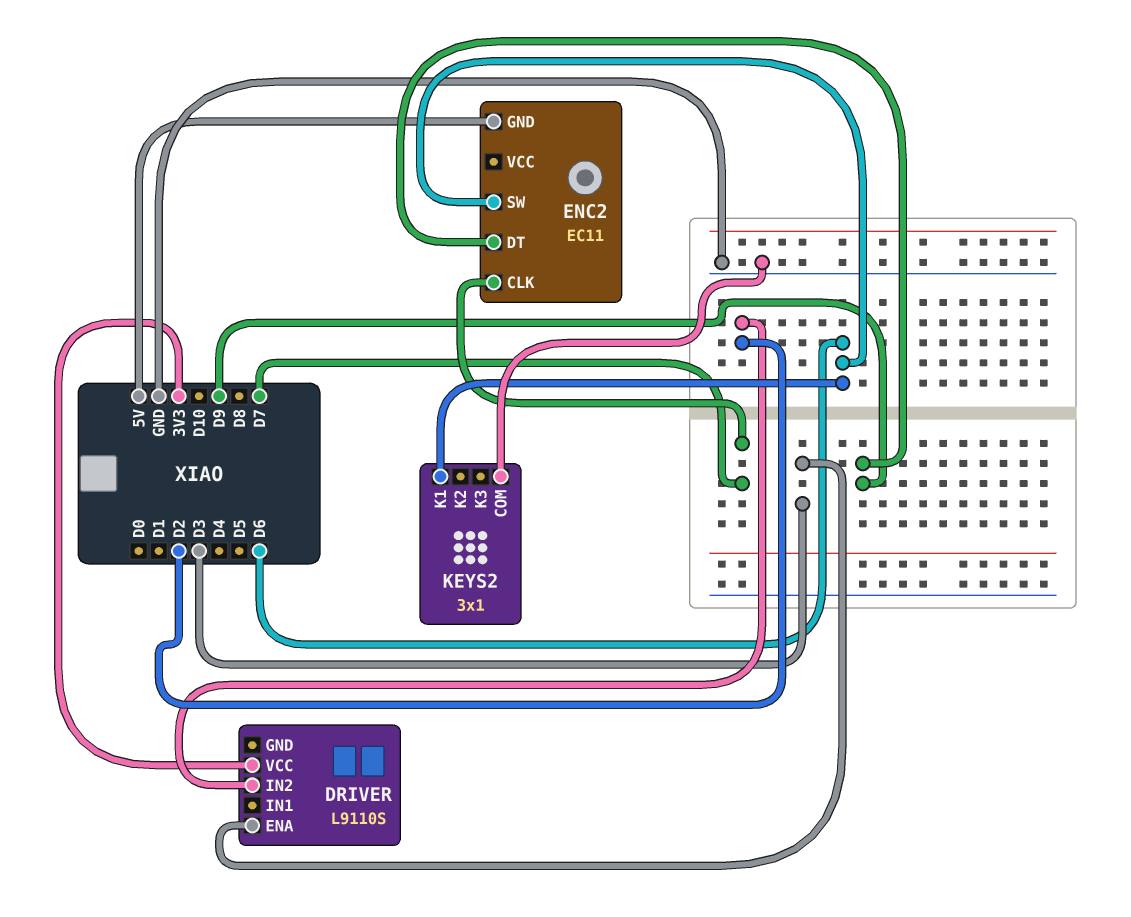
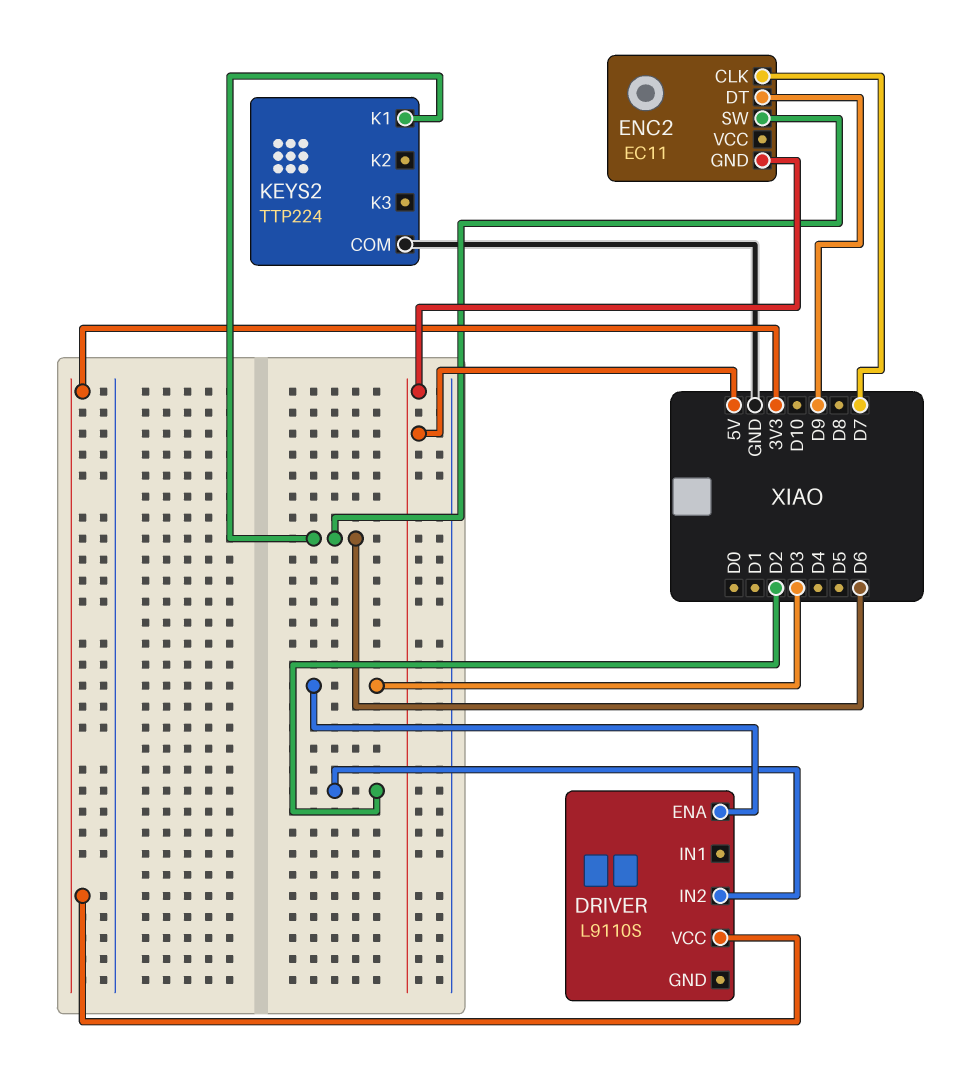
KEYS2: 3x1 -> TTP224

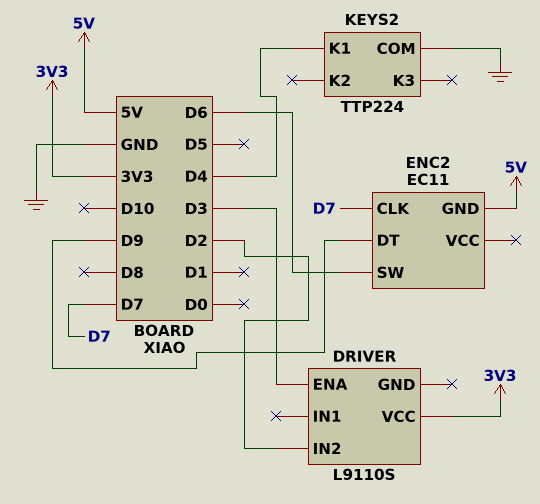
KEYS2 pin K1: D6 -> D4

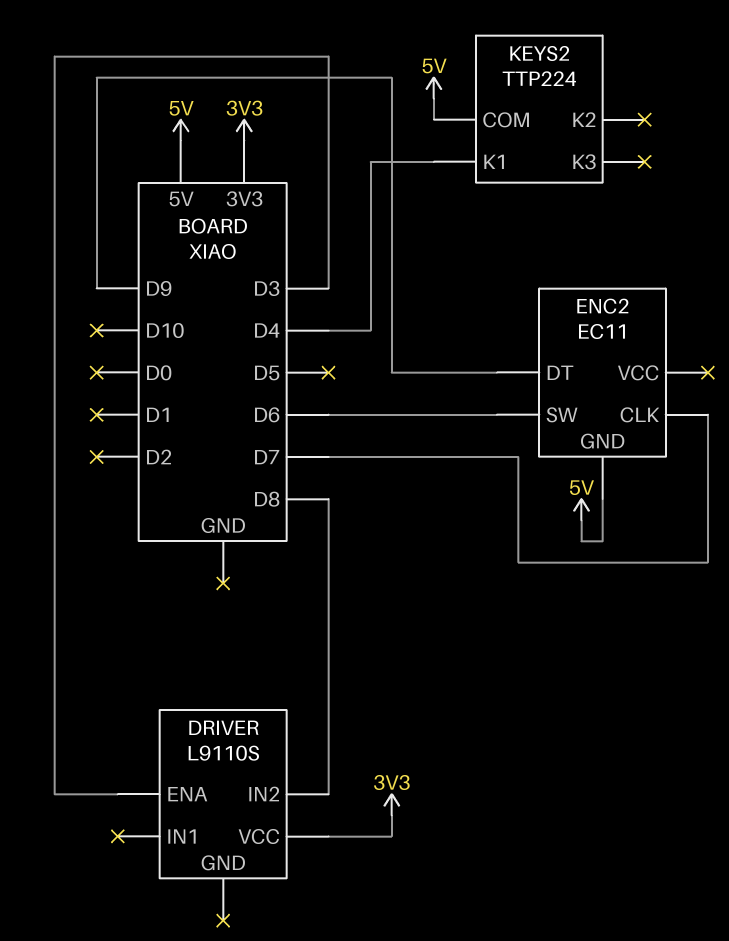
DRIVER pin IN2: D2 -> D8
KEYS2 pin COM: GND -> 5V

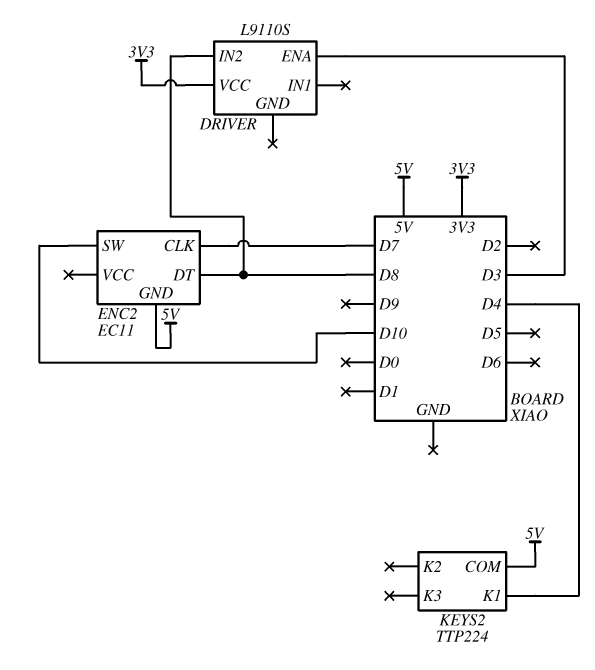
ENC2 pin DT: D9 -> D8
ENC2 pin SW: D6 -> D10

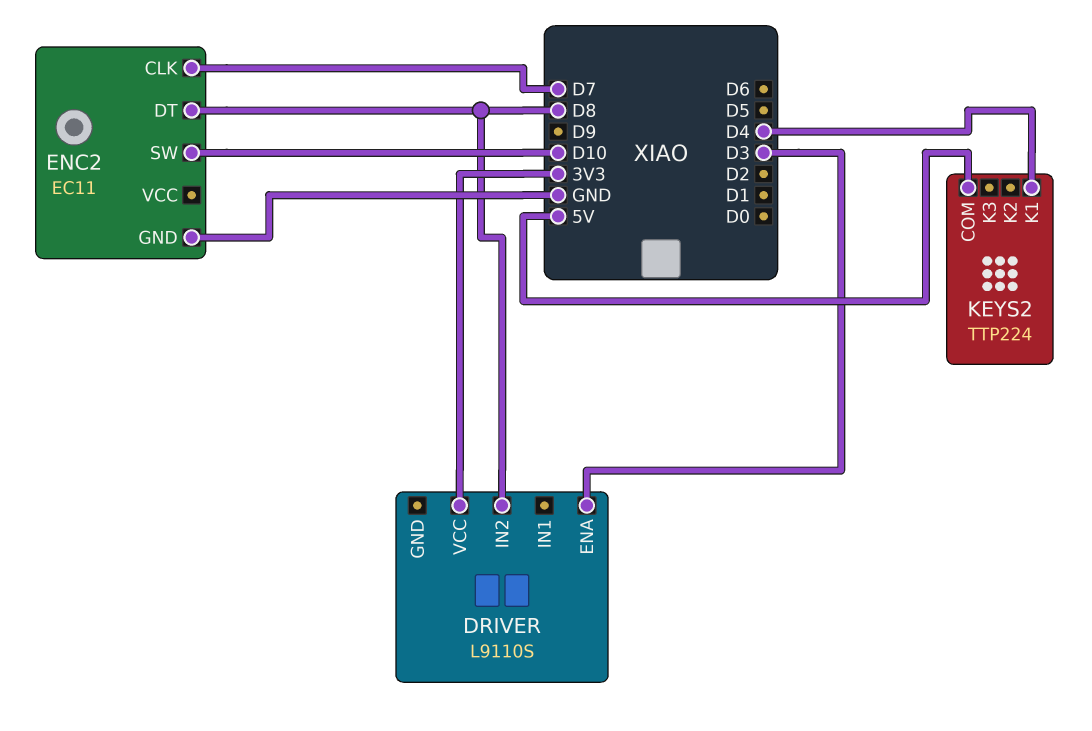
ENC2 pin GND: 5V -> GND

